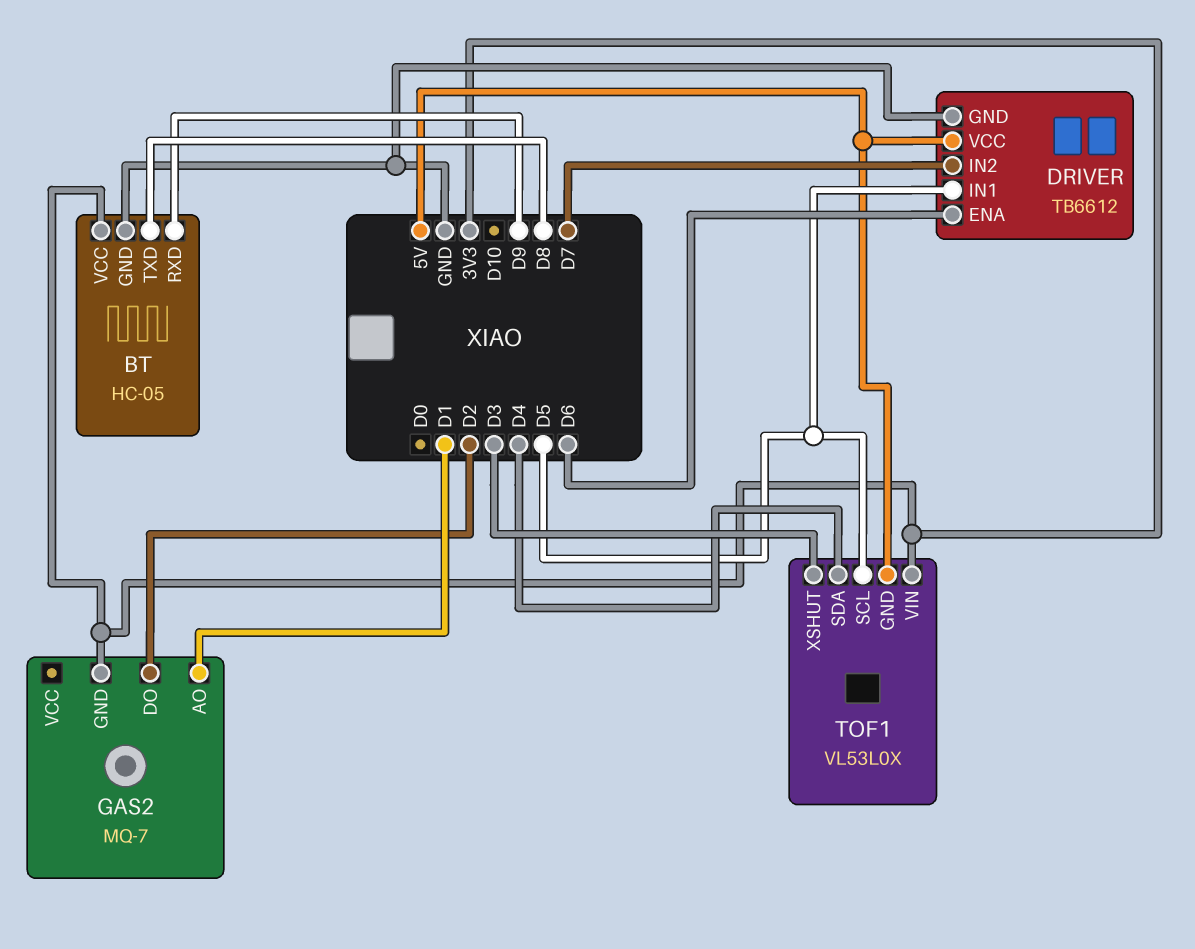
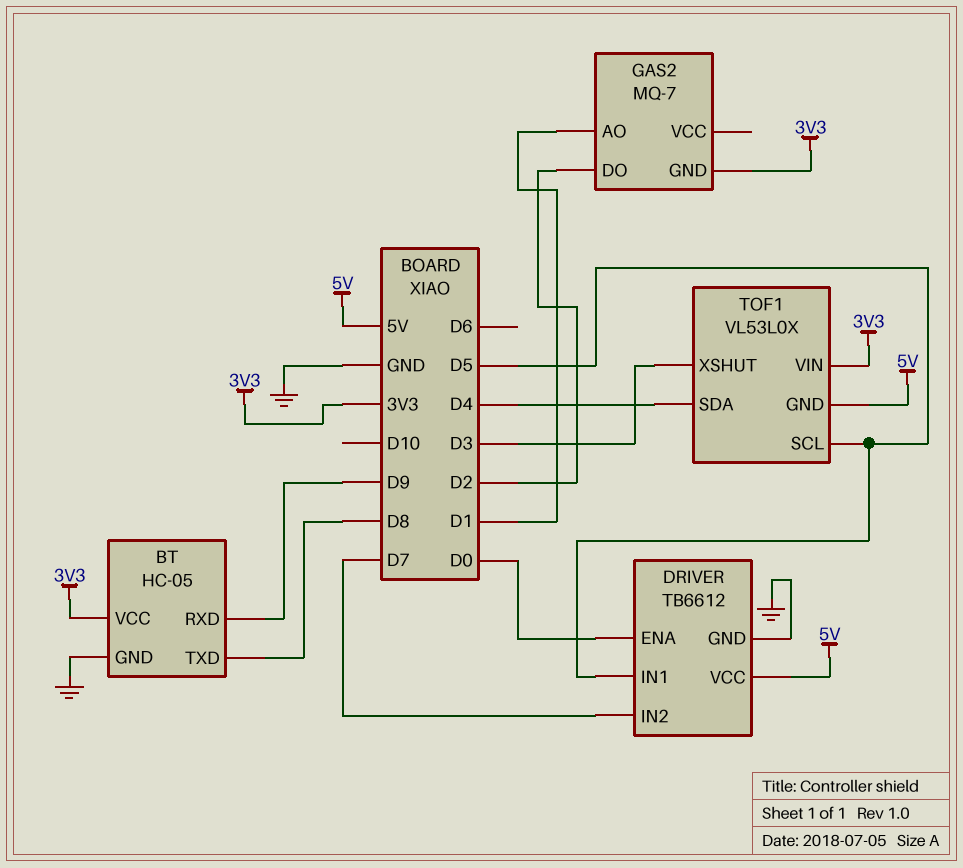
DRIVER pin ENA: D6 -> D0

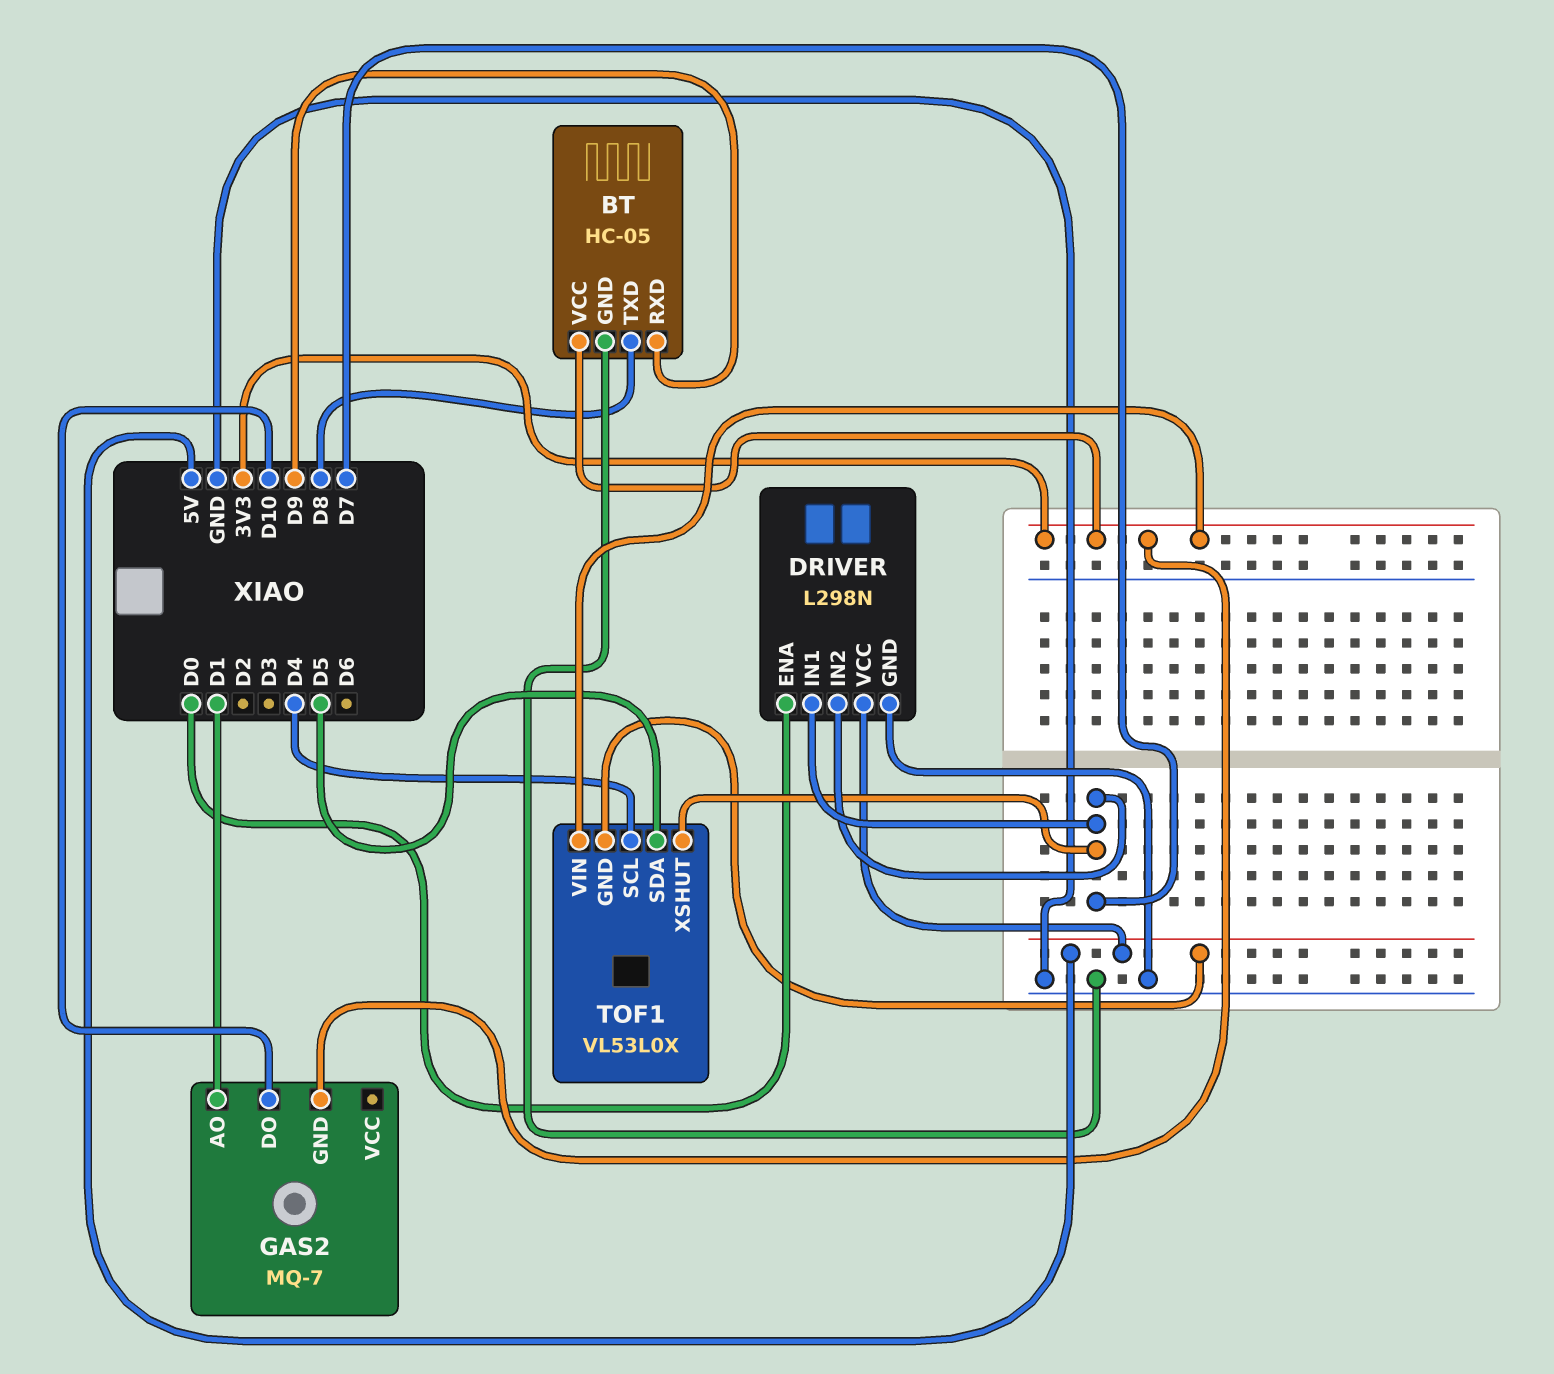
DRIVER: TB6612 -> L298N
DRIVER pin IN1: D5 -> D7
GAS2 pin DO: D2 -> D10
TOF1 pin SCL: D5 -> D4
TOF1 pin SDA: D4 -> D5
TOF1 pin XSHUT: D3 -> D7

